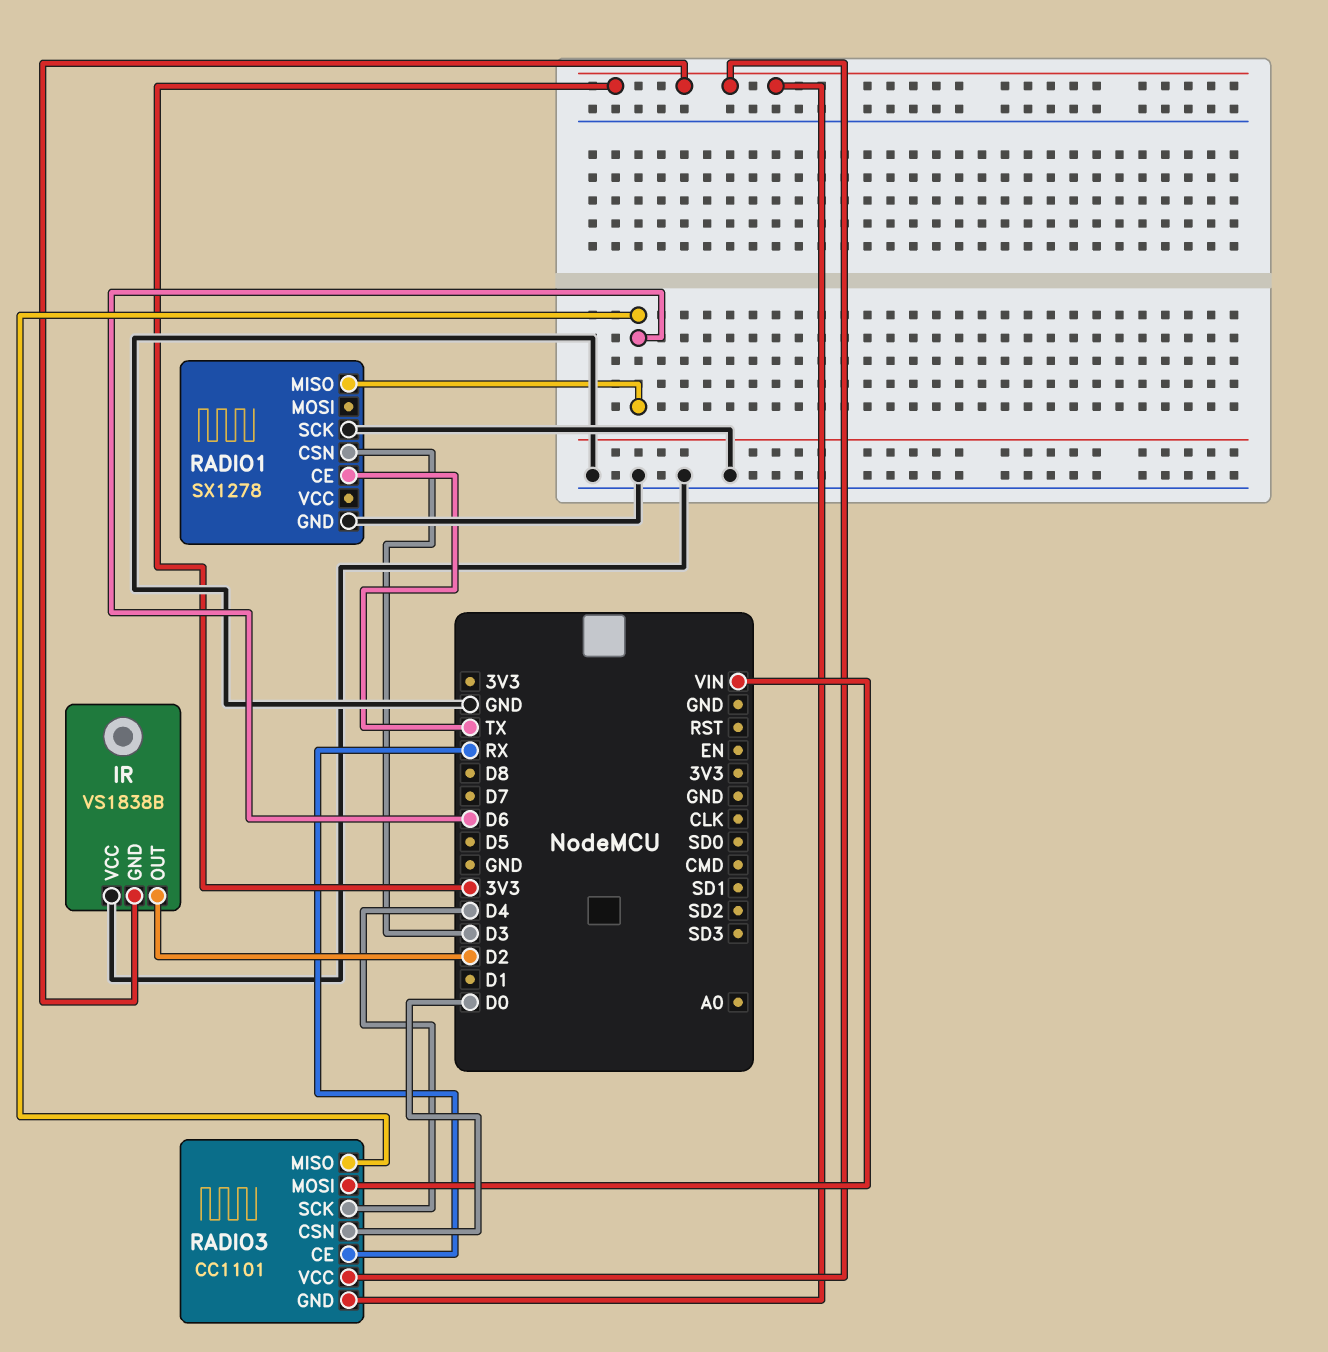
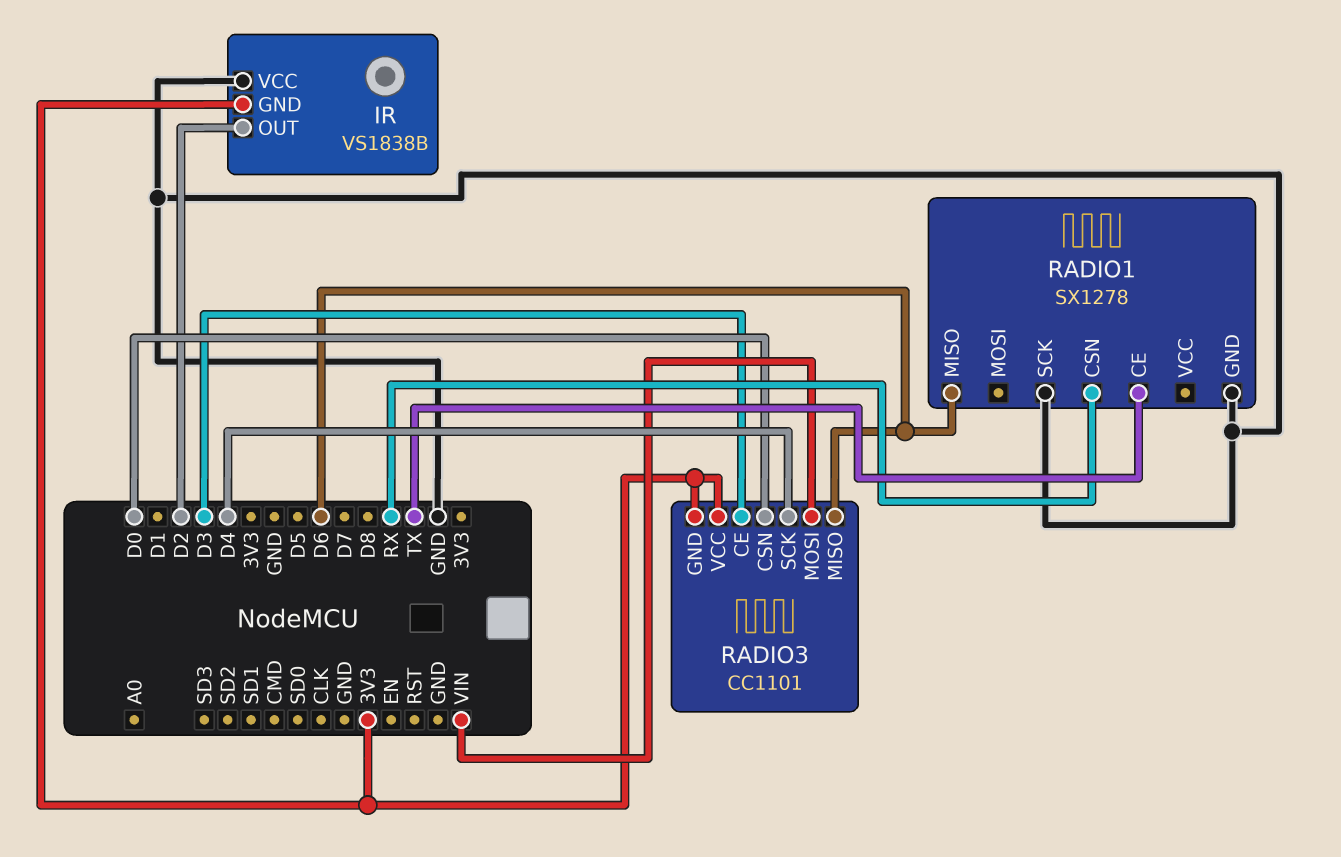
RADIO1 pin CSN: D3 -> RX
RADIO3 pin CE: RX -> D3

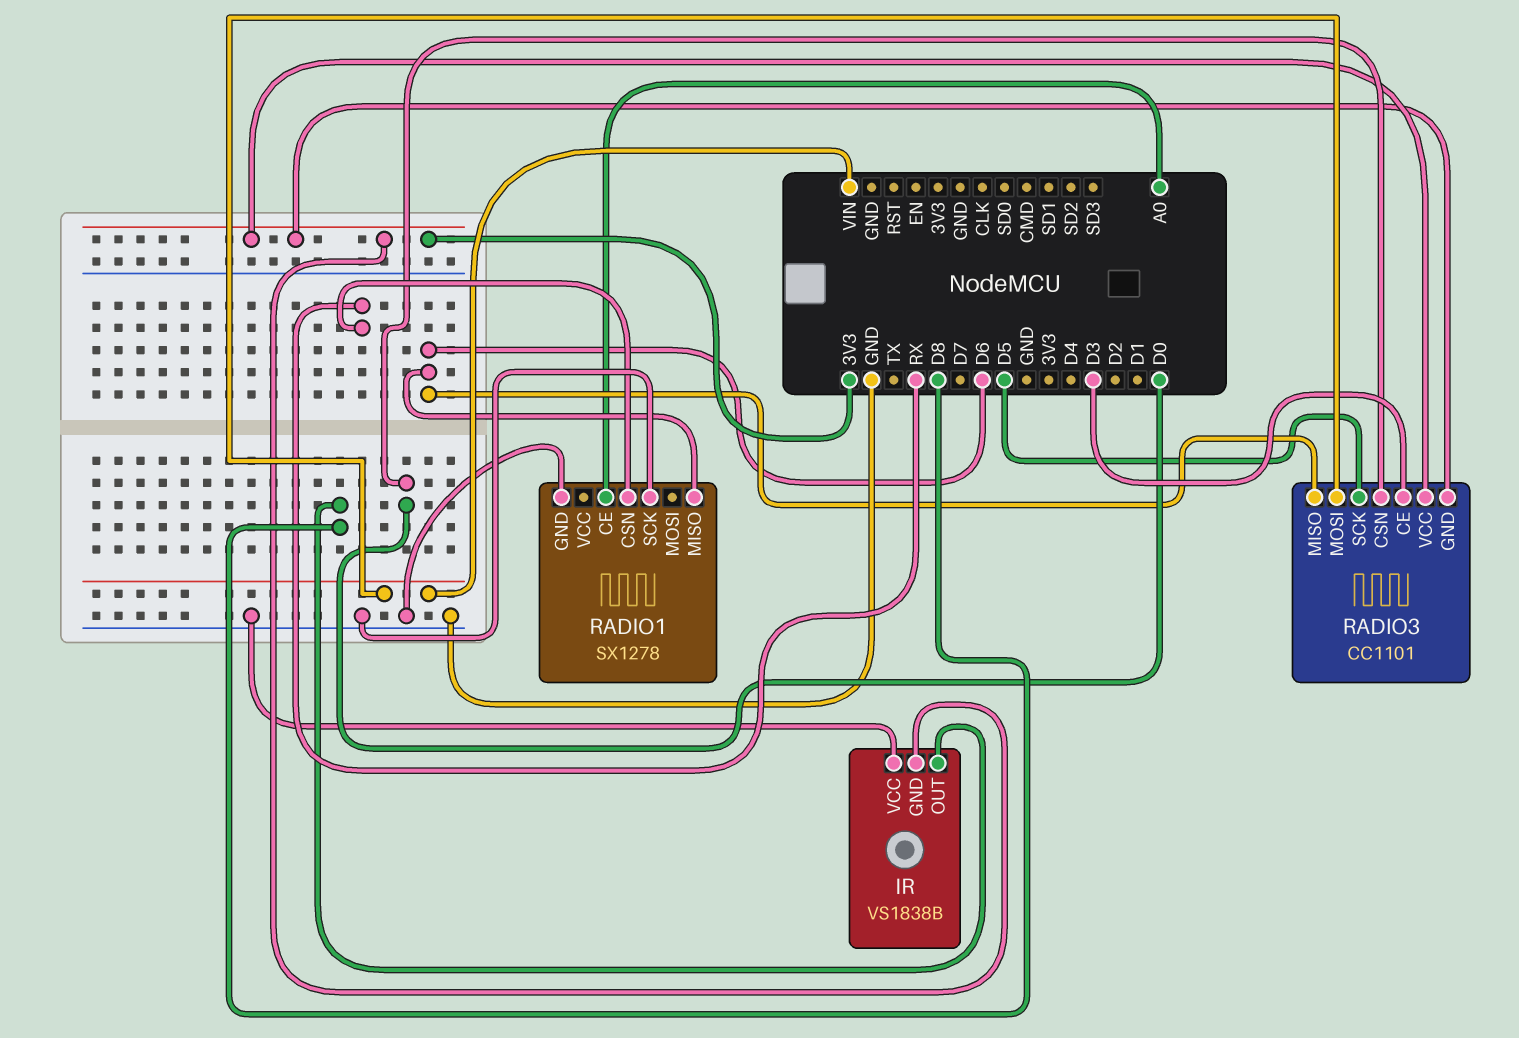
IR pin OUT: D2 -> D8
RADIO1 pin CE: TX -> A0
RADIO3 pin SCK: D4 -> D5

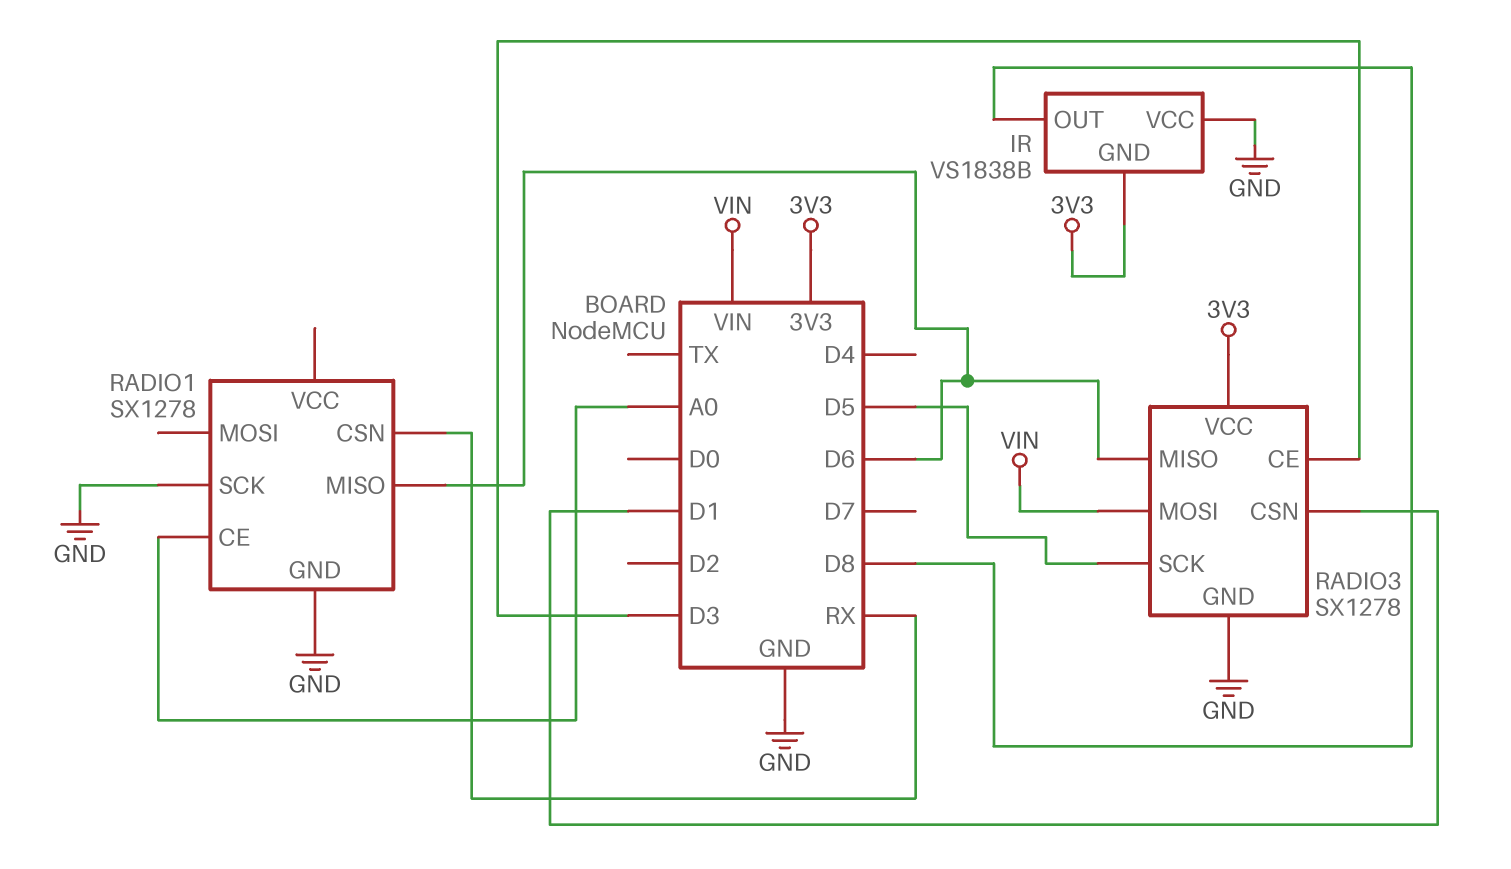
RADIO3: CC1101 -> SX1278
RADIO3 pin CSN: D0 -> D1
RADIO3 pin GND: 3V3 -> GND

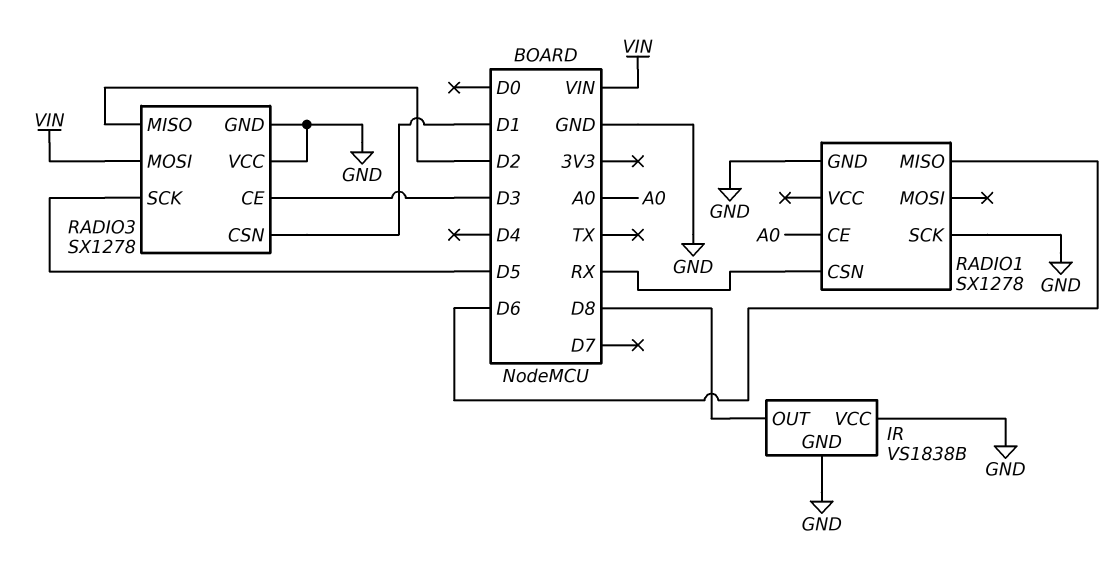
IR pin GND: 3V3 -> GND
RADIO3 pin MISO: D6 -> D2
RADIO3 pin VCC: 3V3 -> GND

